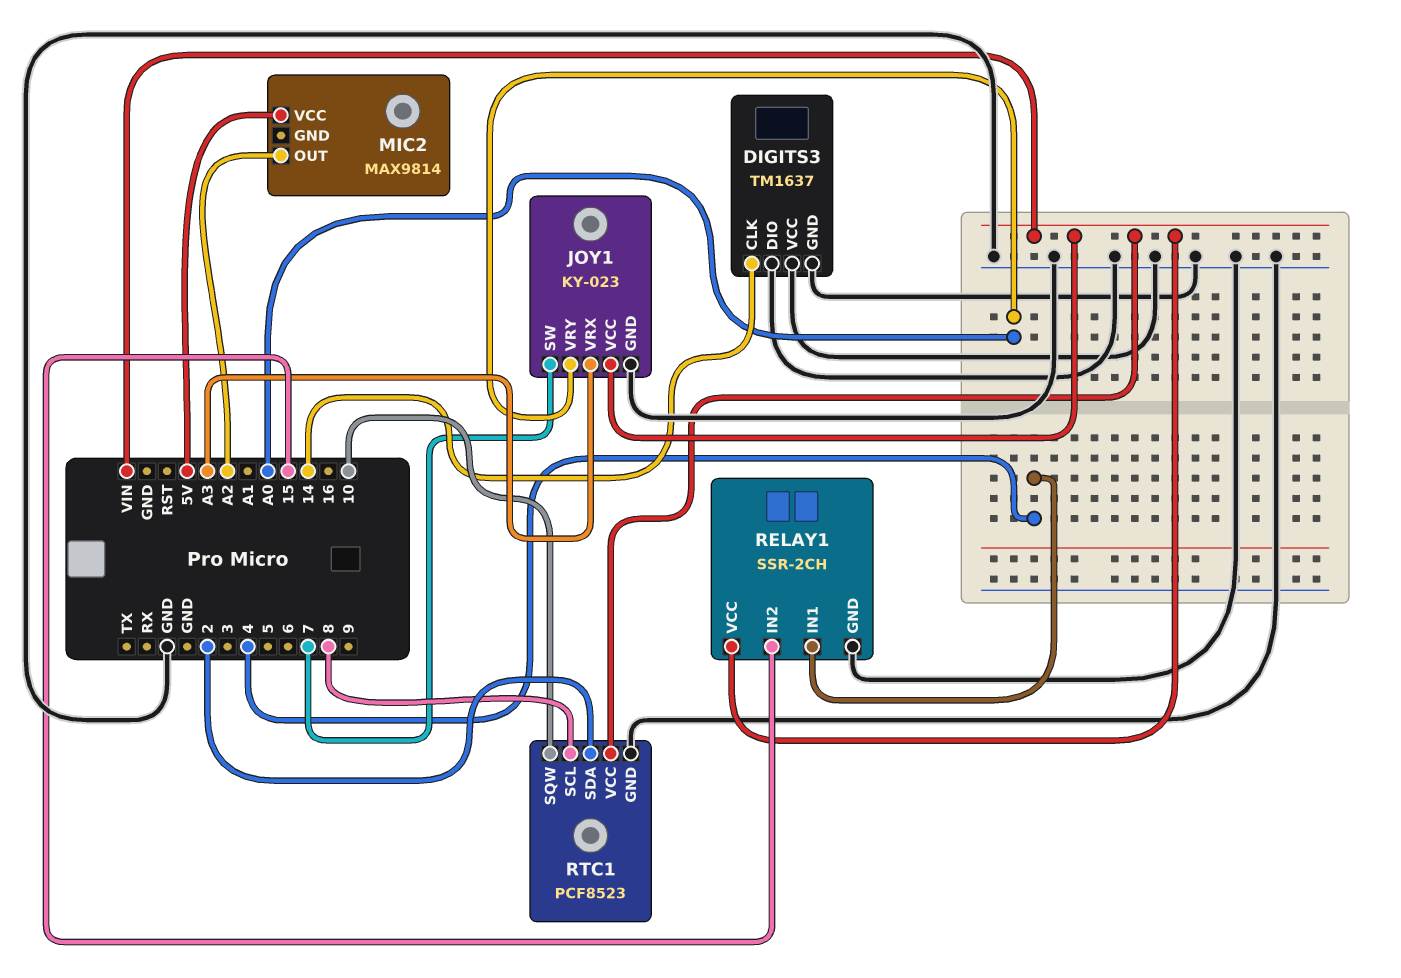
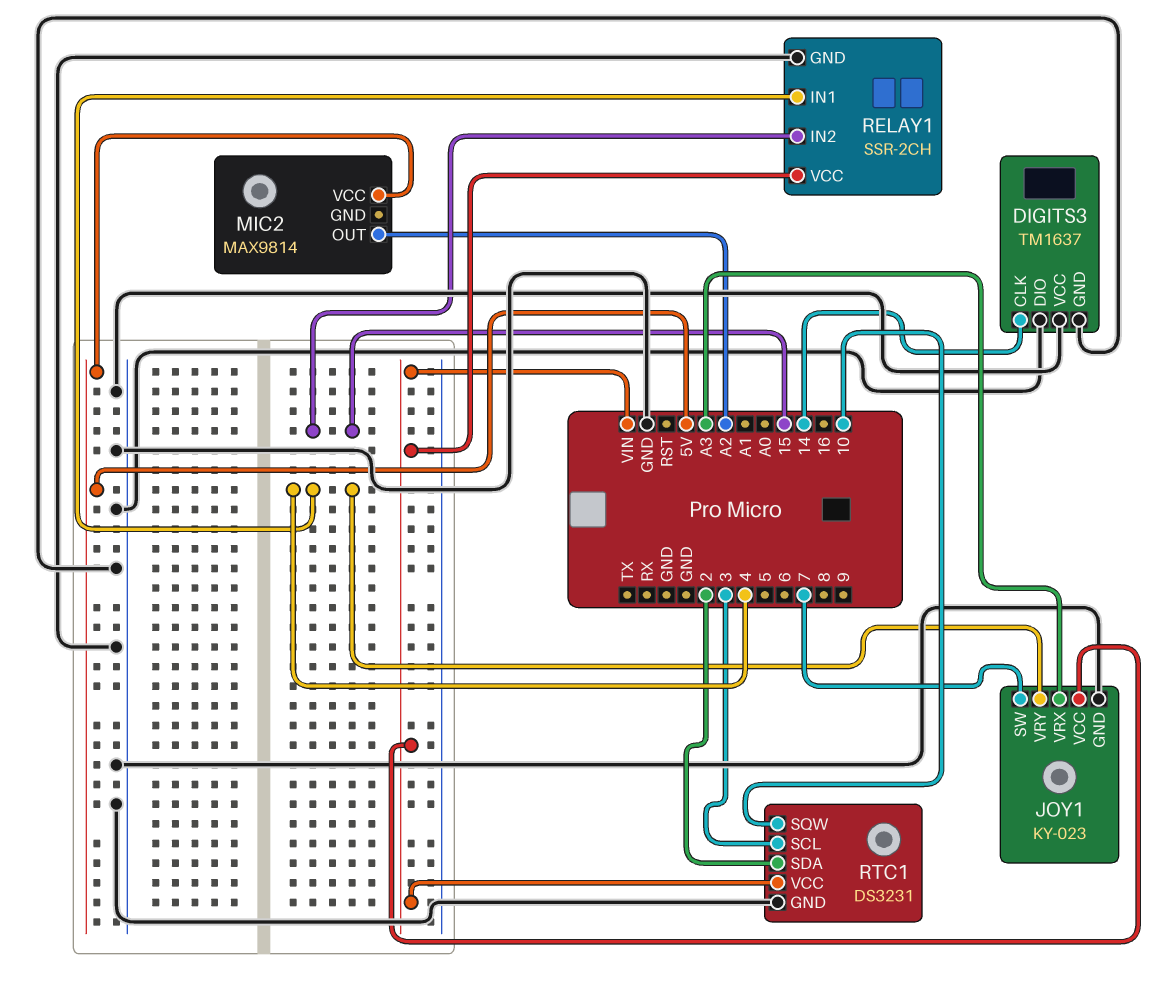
JOY1 pin VRY: A0 -> 4
RTC1: PCF8523 -> DS3231
RTC1 pin SCL: 8 -> 3

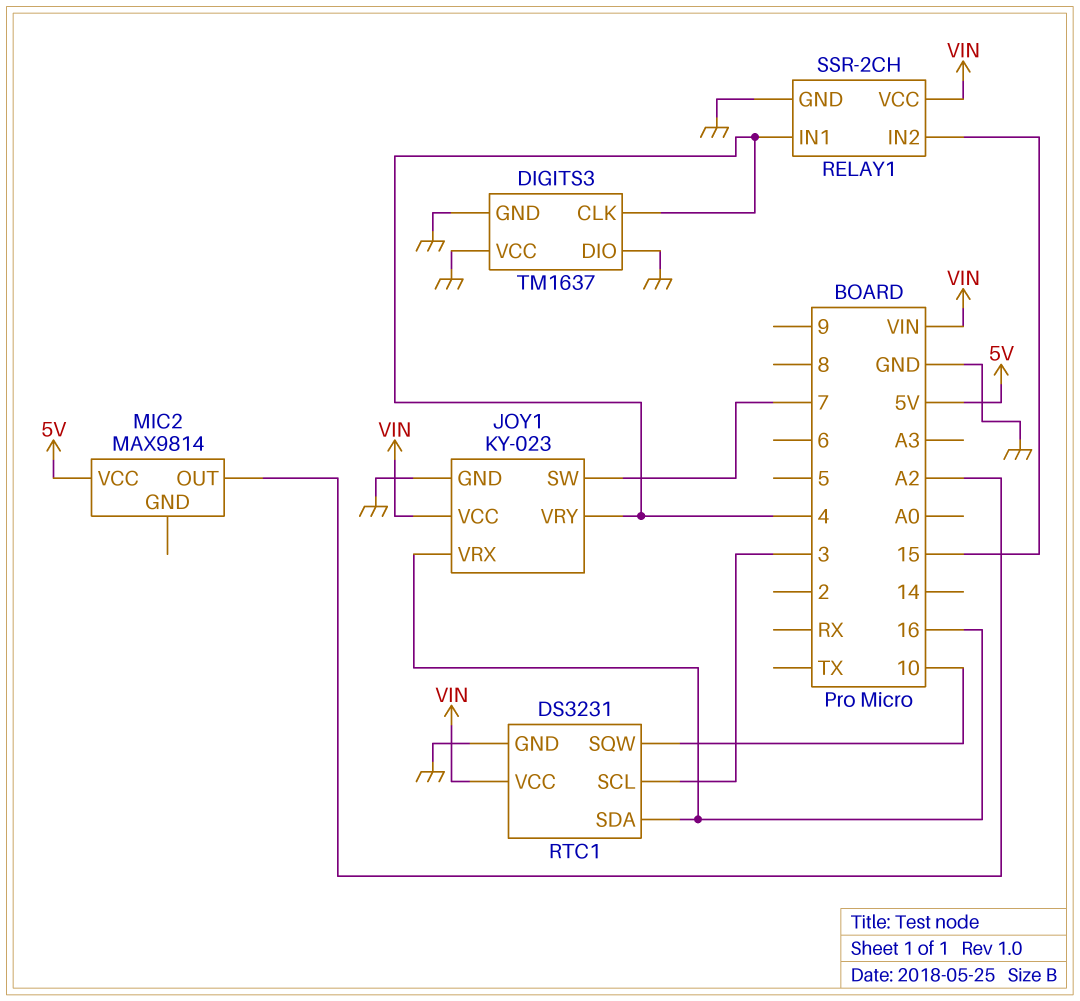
DIGITS3 pin CLK: 14 -> 4
JOY1 pin VRX: A3 -> 16
RTC1 pin SDA: 2 -> 16

